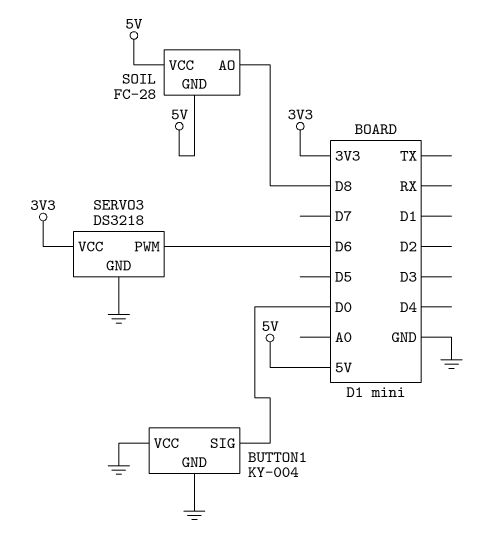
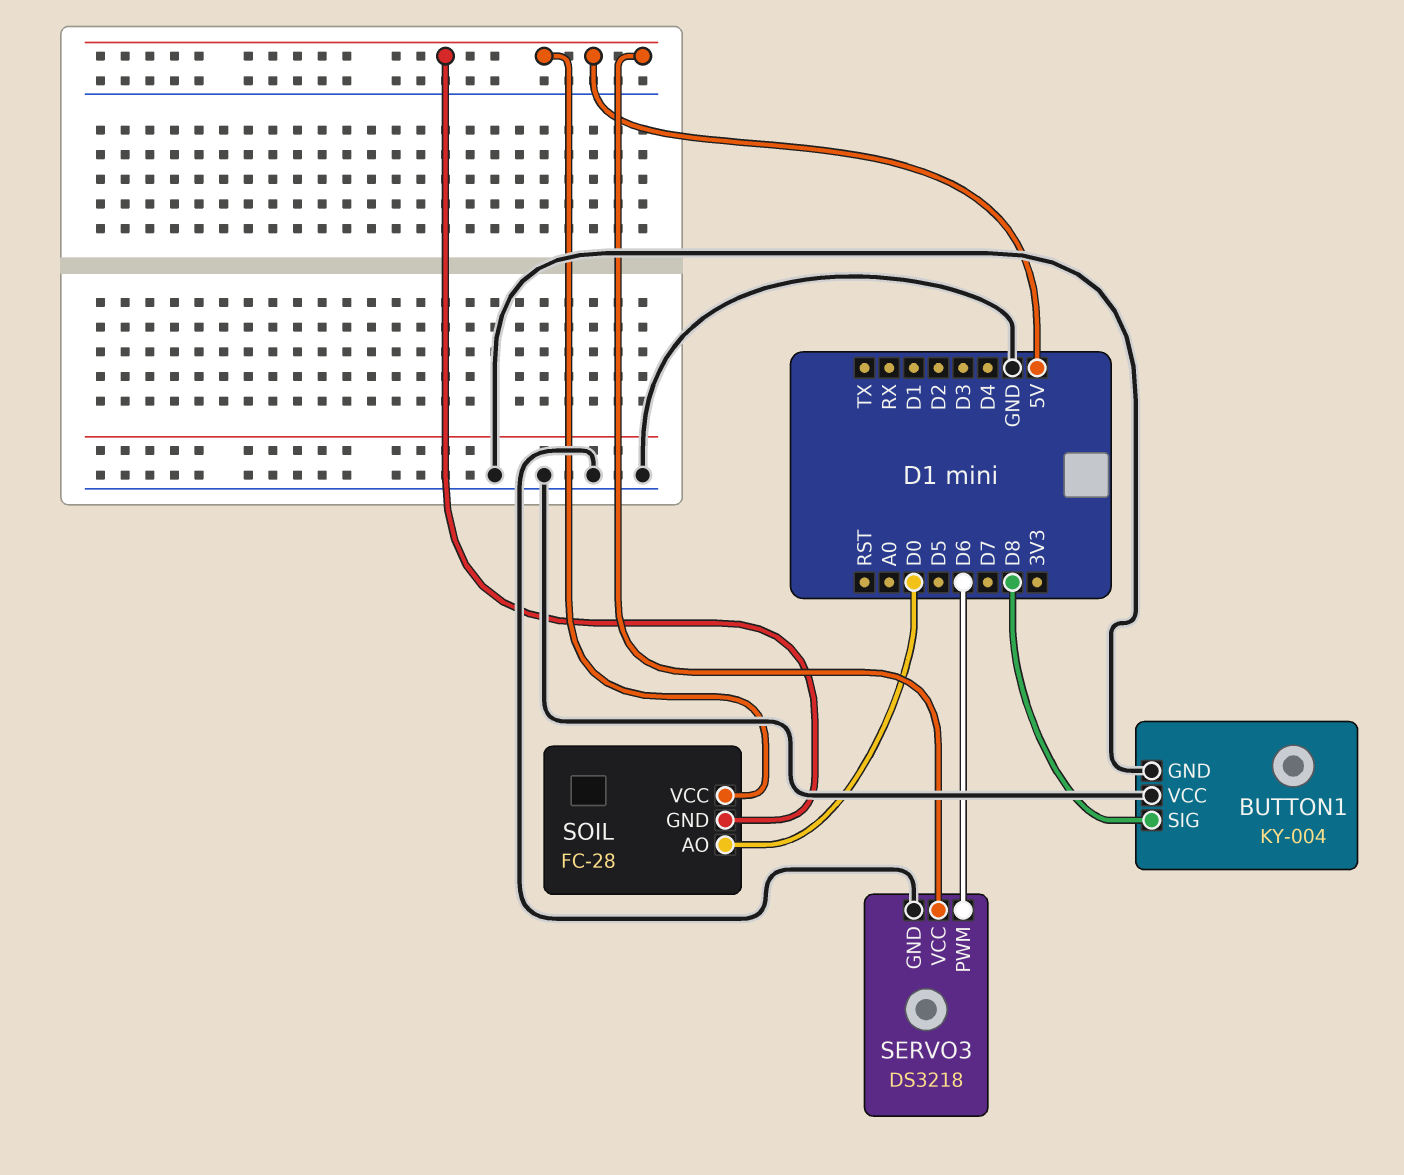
BUTTON1 pin SIG: D0 -> D8
SERVO3 pin VCC: 3V3 -> 5V
SOIL pin AO: D8 -> D0

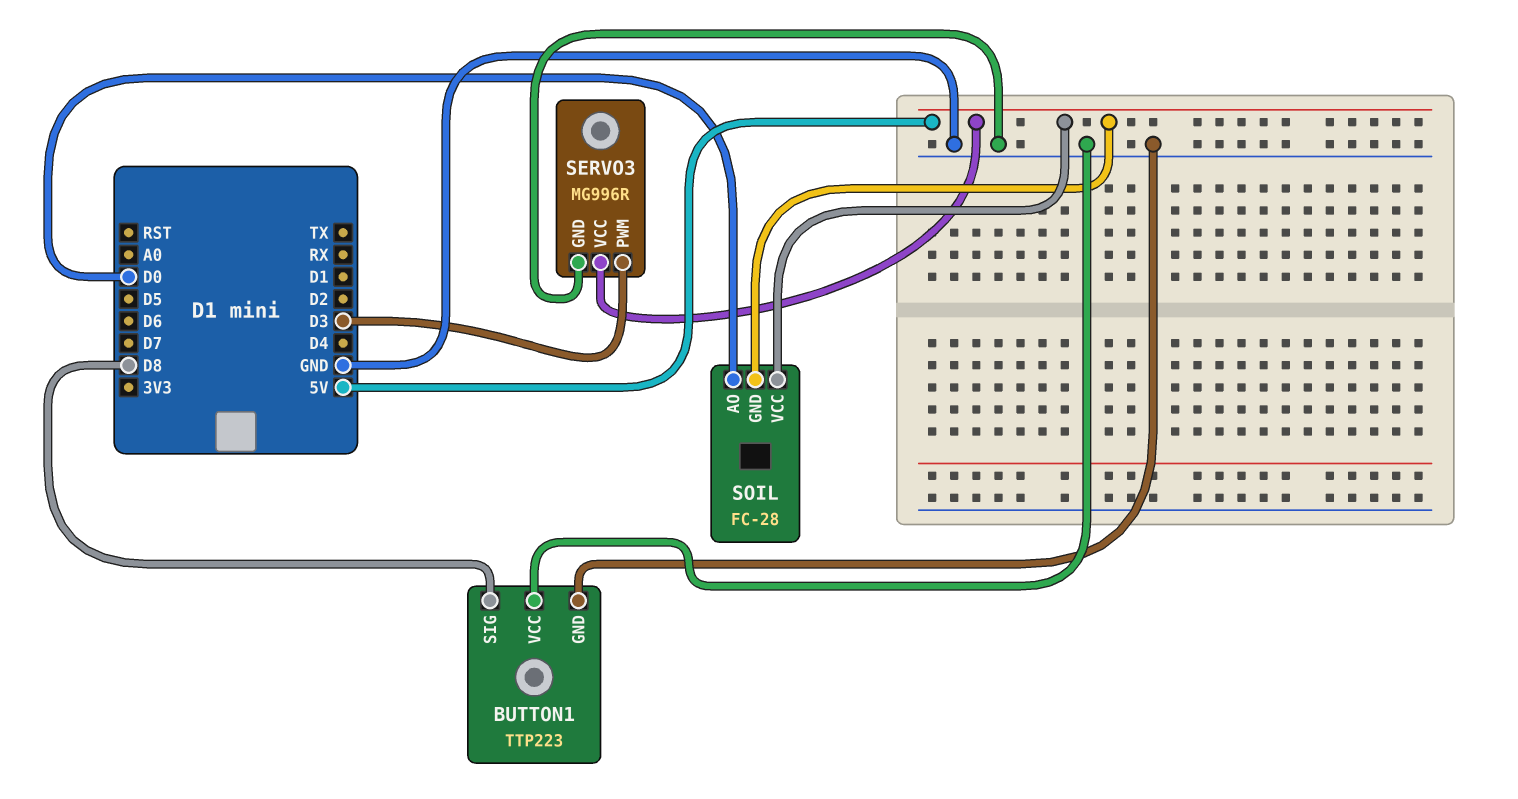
BUTTON1: KY-004 -> TTP223
SERVO3: DS3218 -> MG996R
SERVO3 pin PWM: D6 -> D3

